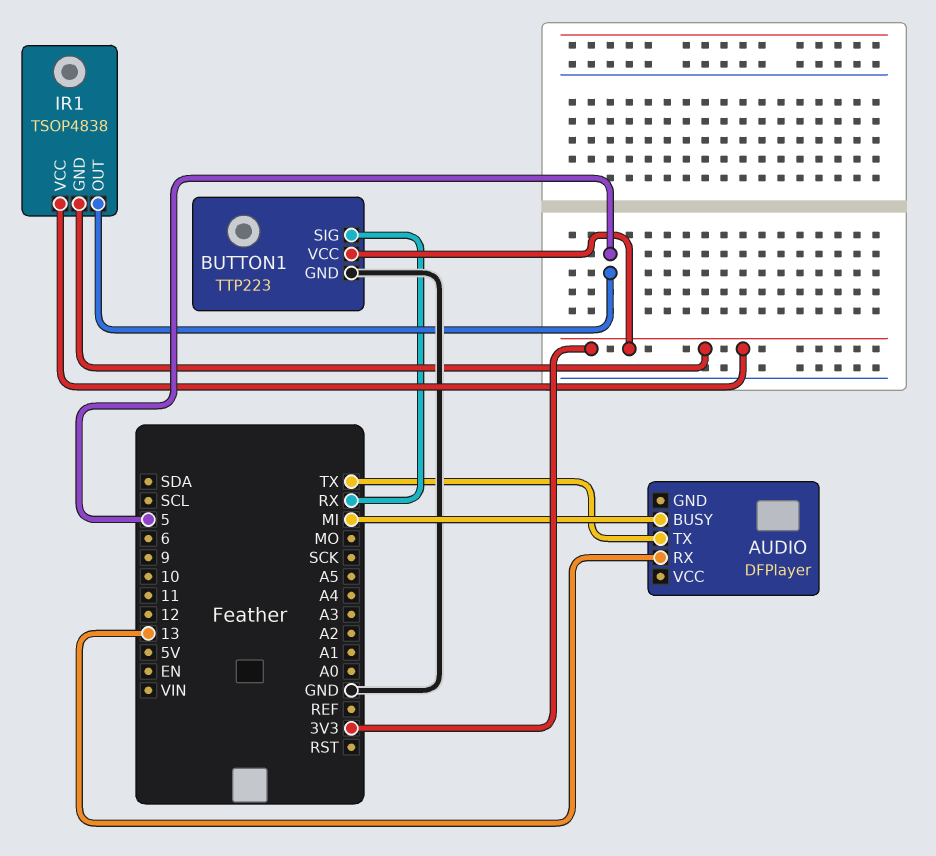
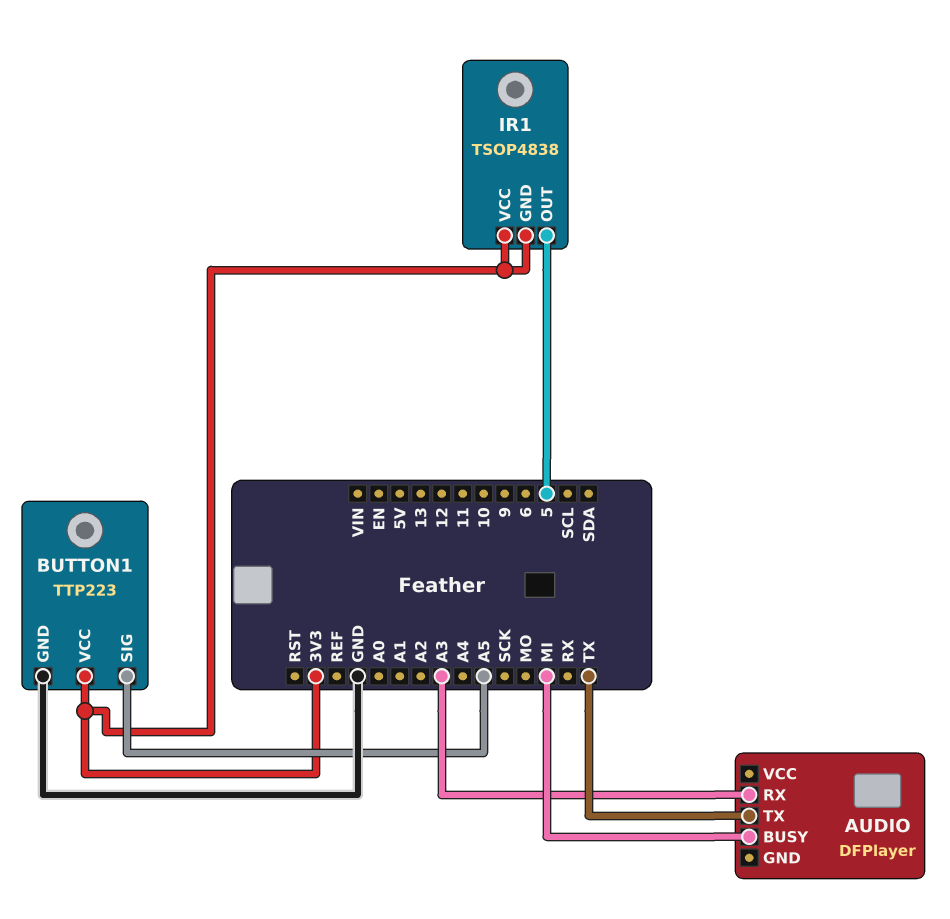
AUDIO pin RX: 13 -> A3
BUTTON1 pin SIG: RX -> A5

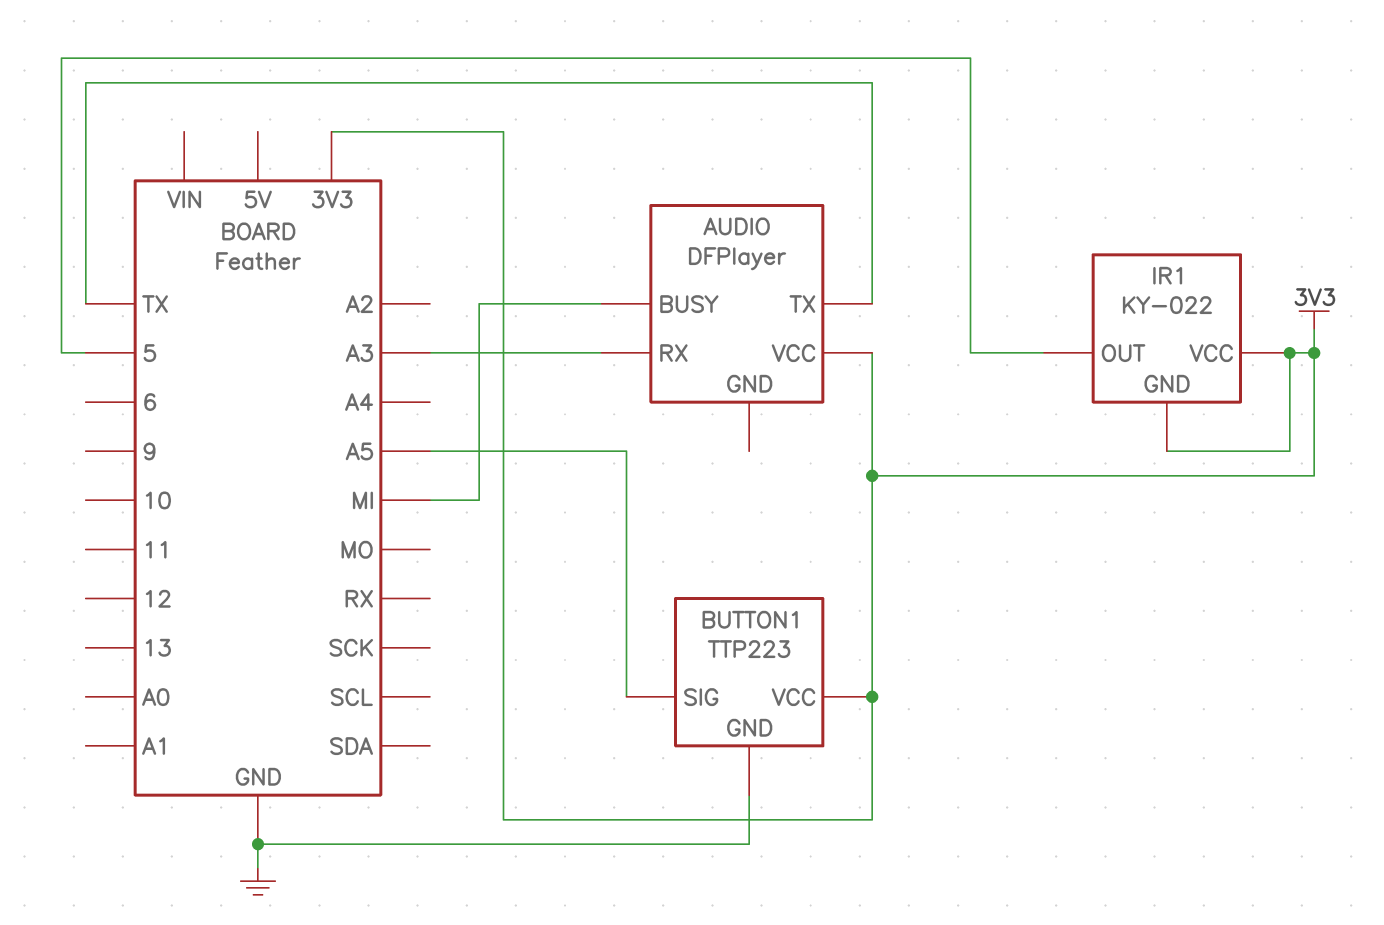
AUDIO pin VCC: none -> 3V3
IR1: TSOP4838 -> KY-022

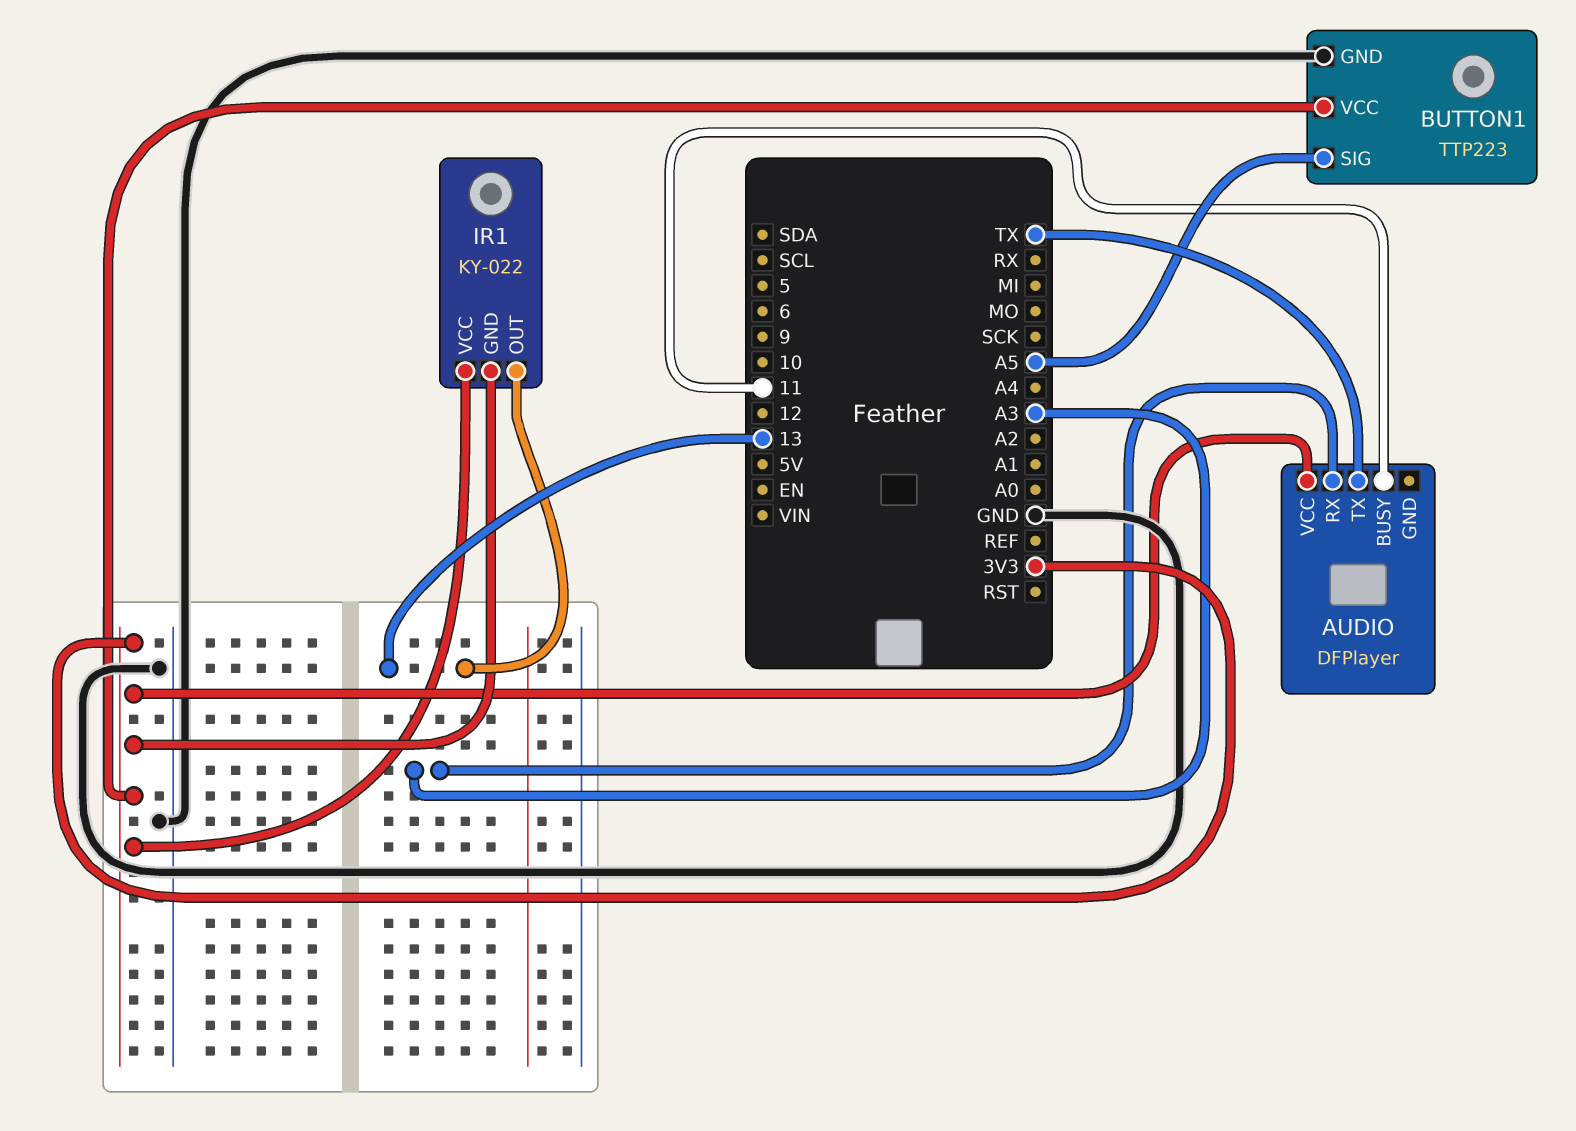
AUDIO pin BUSY: MI -> 11
IR1 pin OUT: 5 -> 13

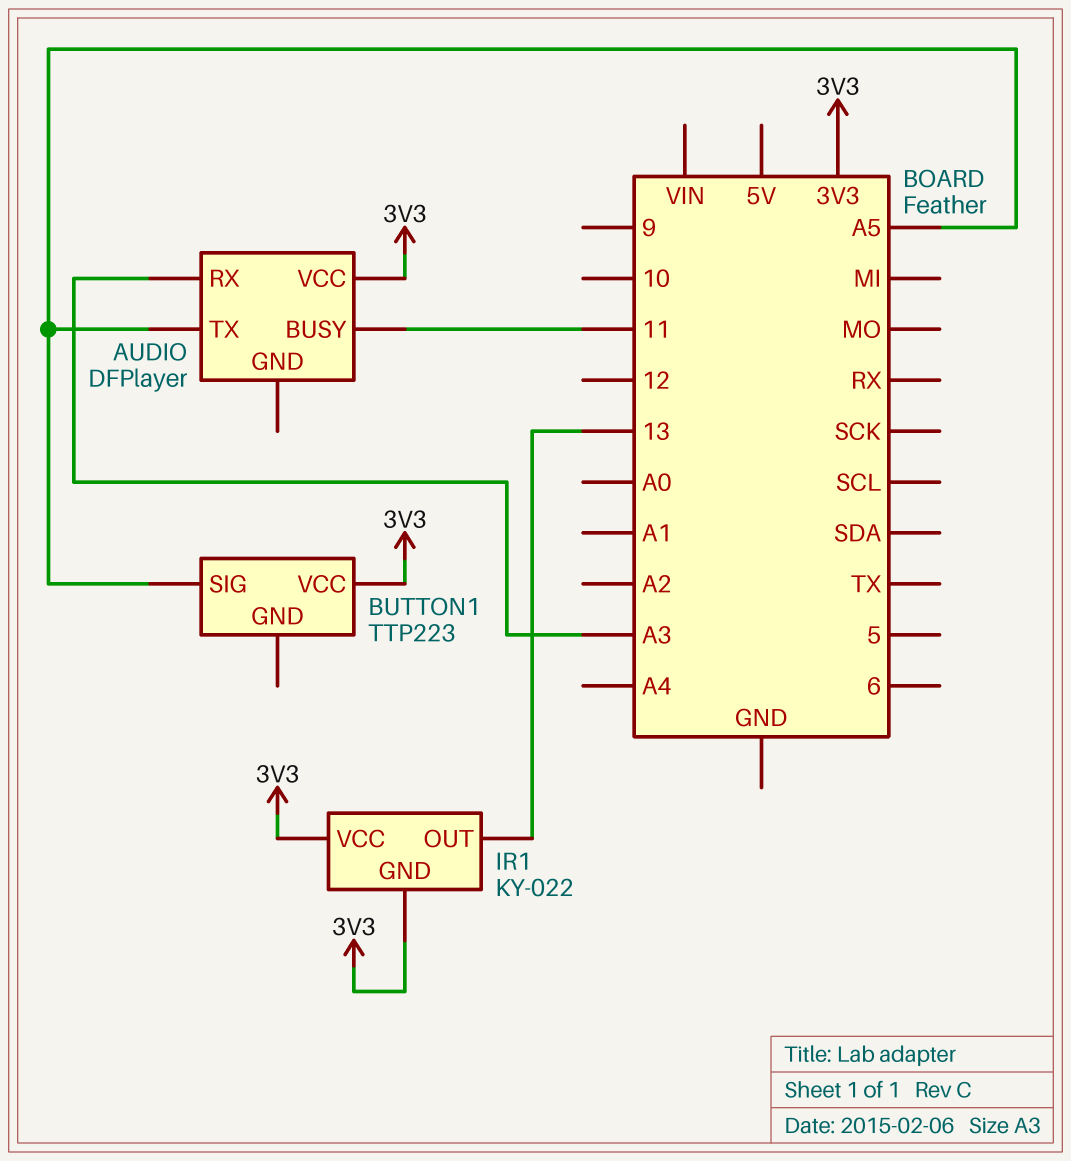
AUDIO pin TX: TX -> A5
BUTTON1 pin GND: GND -> none

